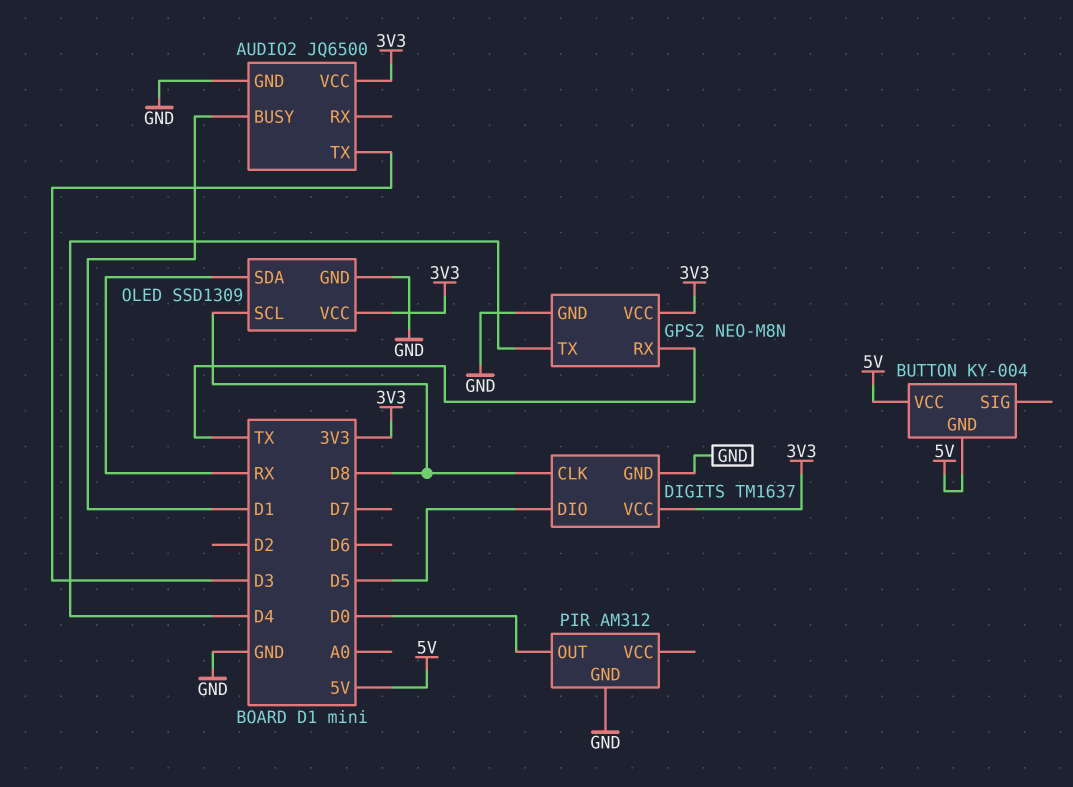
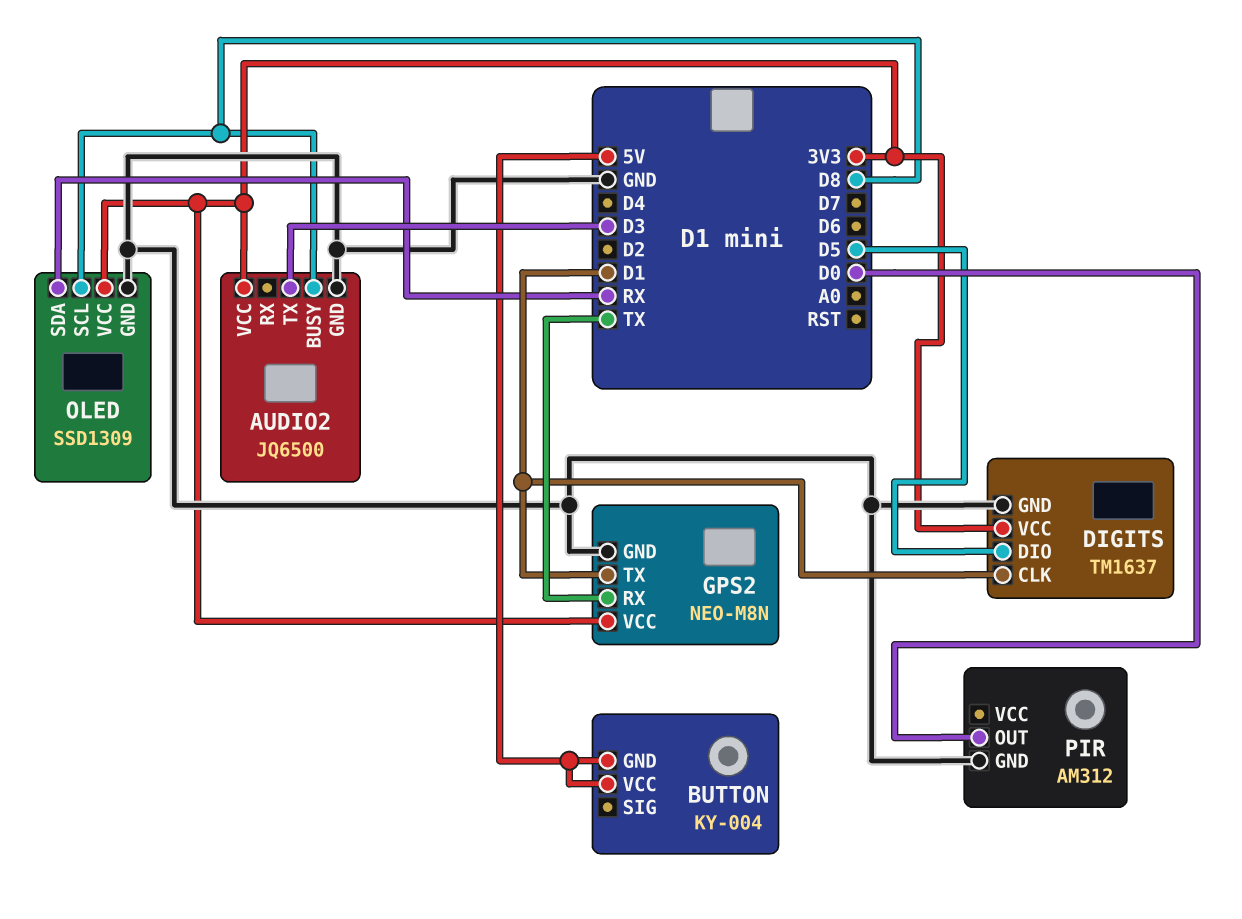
AUDIO2 pin BUSY: D1 -> D8
DIGITS pin CLK: D8 -> D1
GPS2 pin TX: D4 -> D1

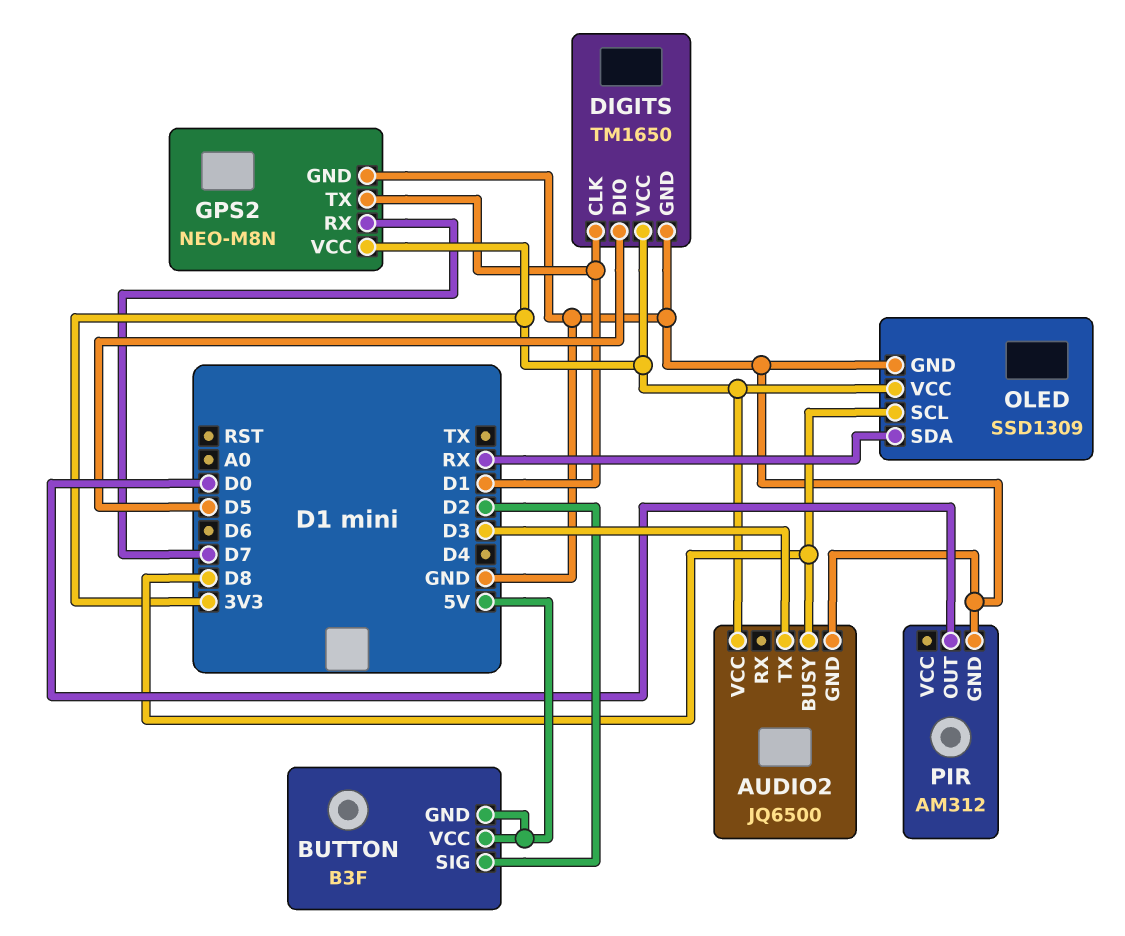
BUTTON: KY-004 -> B3F
BUTTON pin SIG: none -> D2
DIGITS: TM1637 -> TM1650
GPS2 pin RX: TX -> D7

